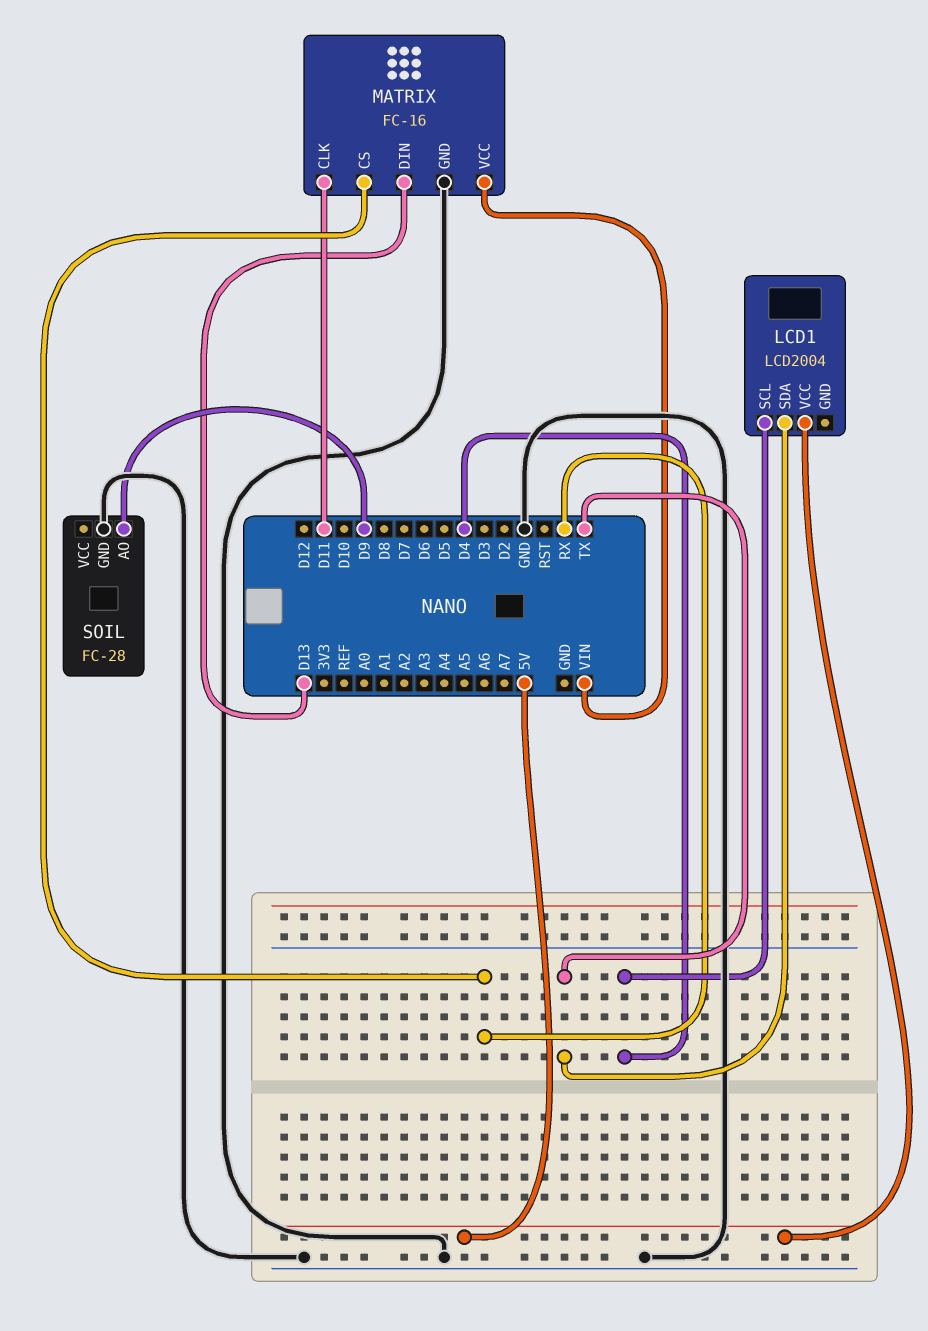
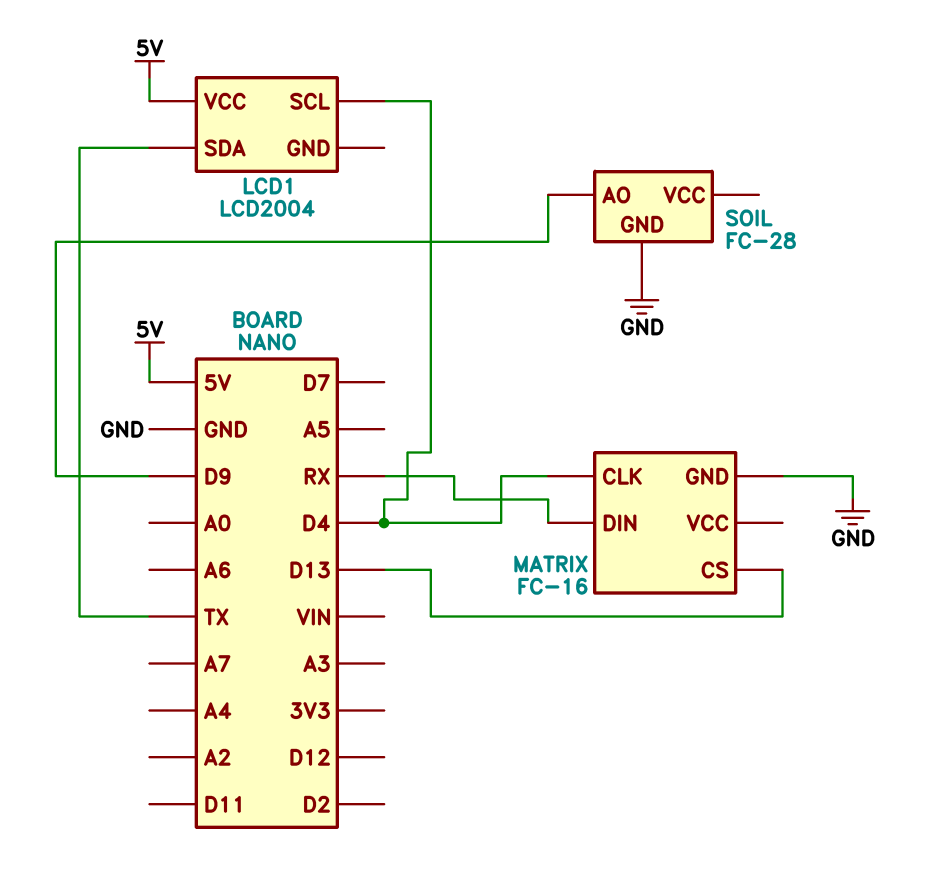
MATRIX pin CLK: D11 -> D4
MATRIX pin CS: RX -> D13
MATRIX pin DIN: D13 -> RX
MATRIX pin VCC: VIN -> none

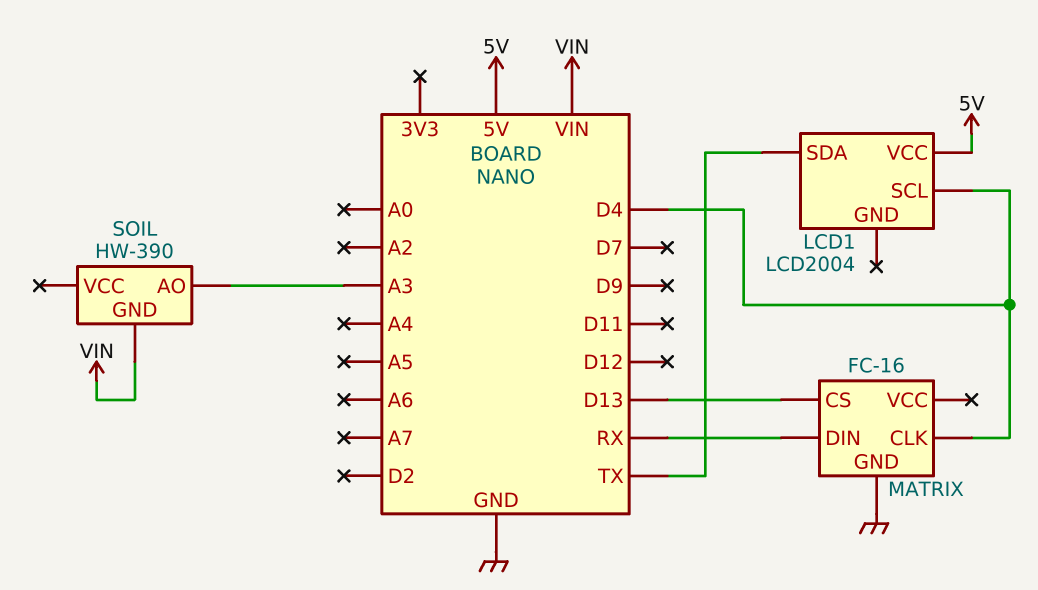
SOIL: FC-28 -> HW-390
SOIL pin AO: D9 -> A3
SOIL pin GND: GND -> VIN

